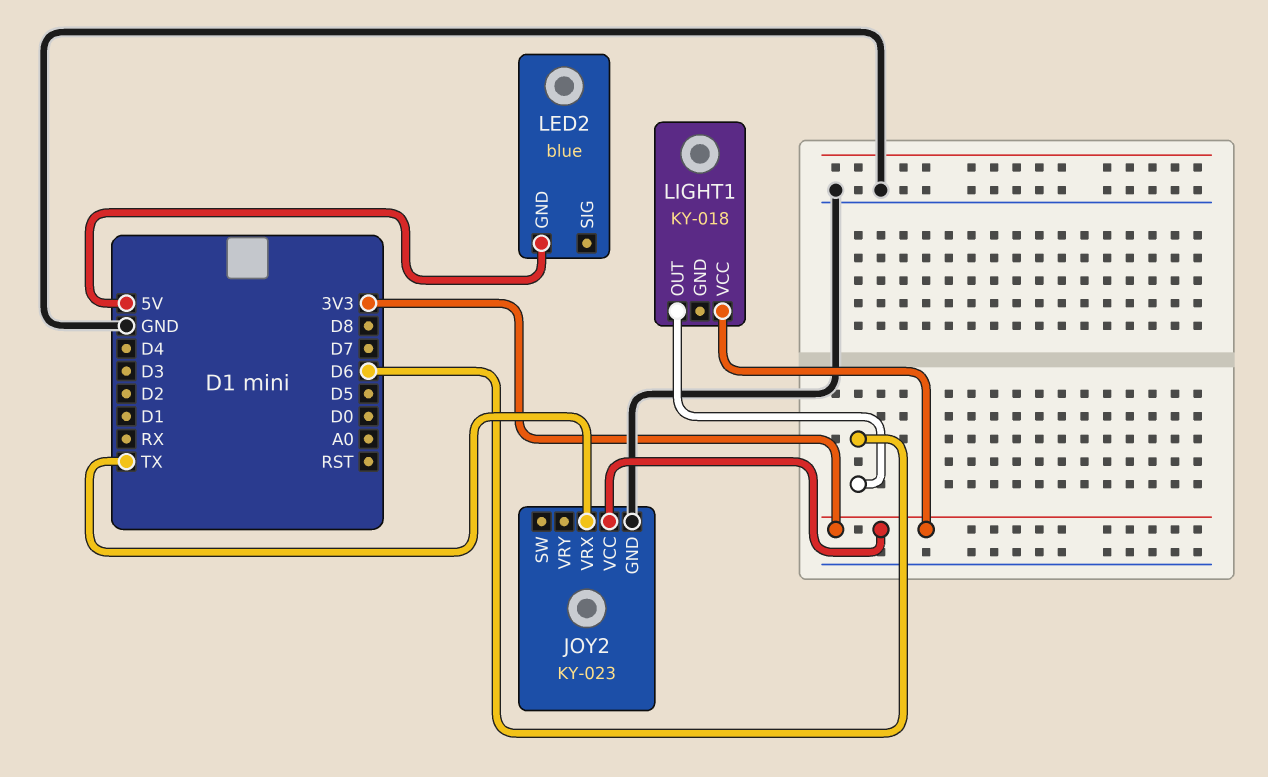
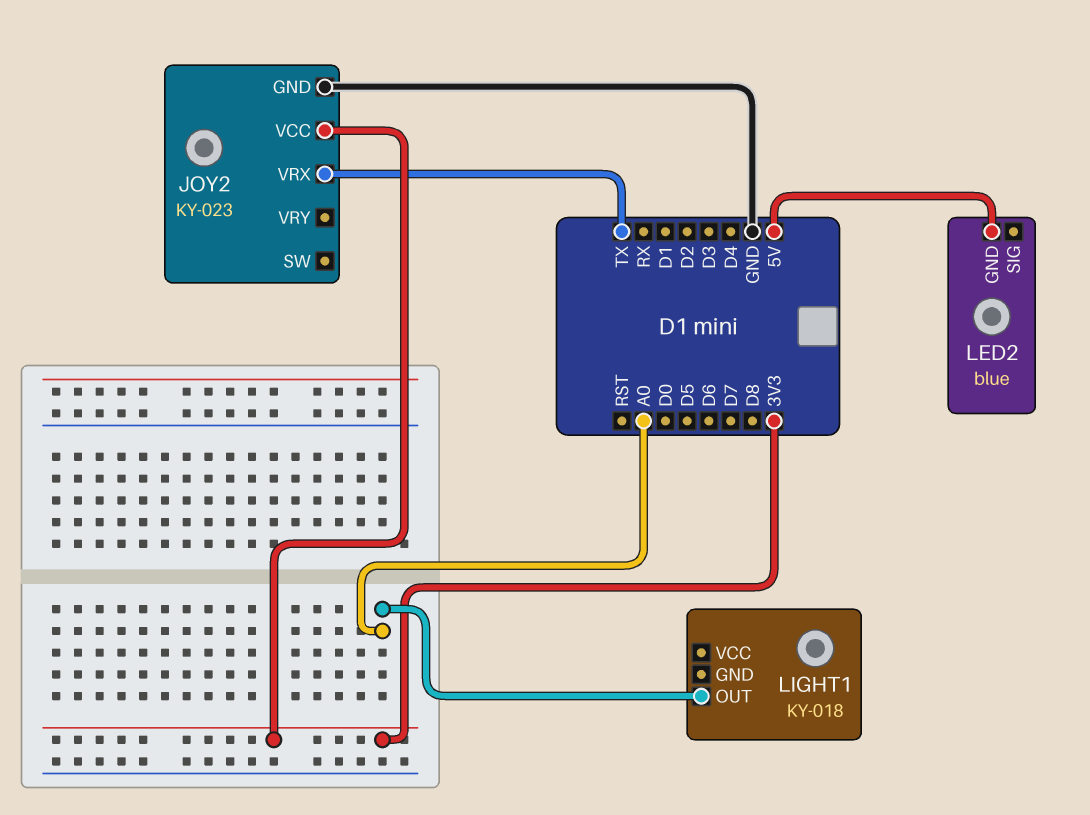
LIGHT1 pin OUT: D6 -> A0
LIGHT1 pin VCC: 3V3 -> none

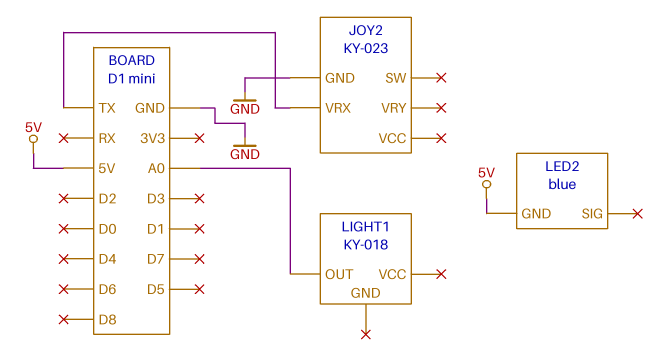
JOY2 pin VCC: 3V3 -> none

